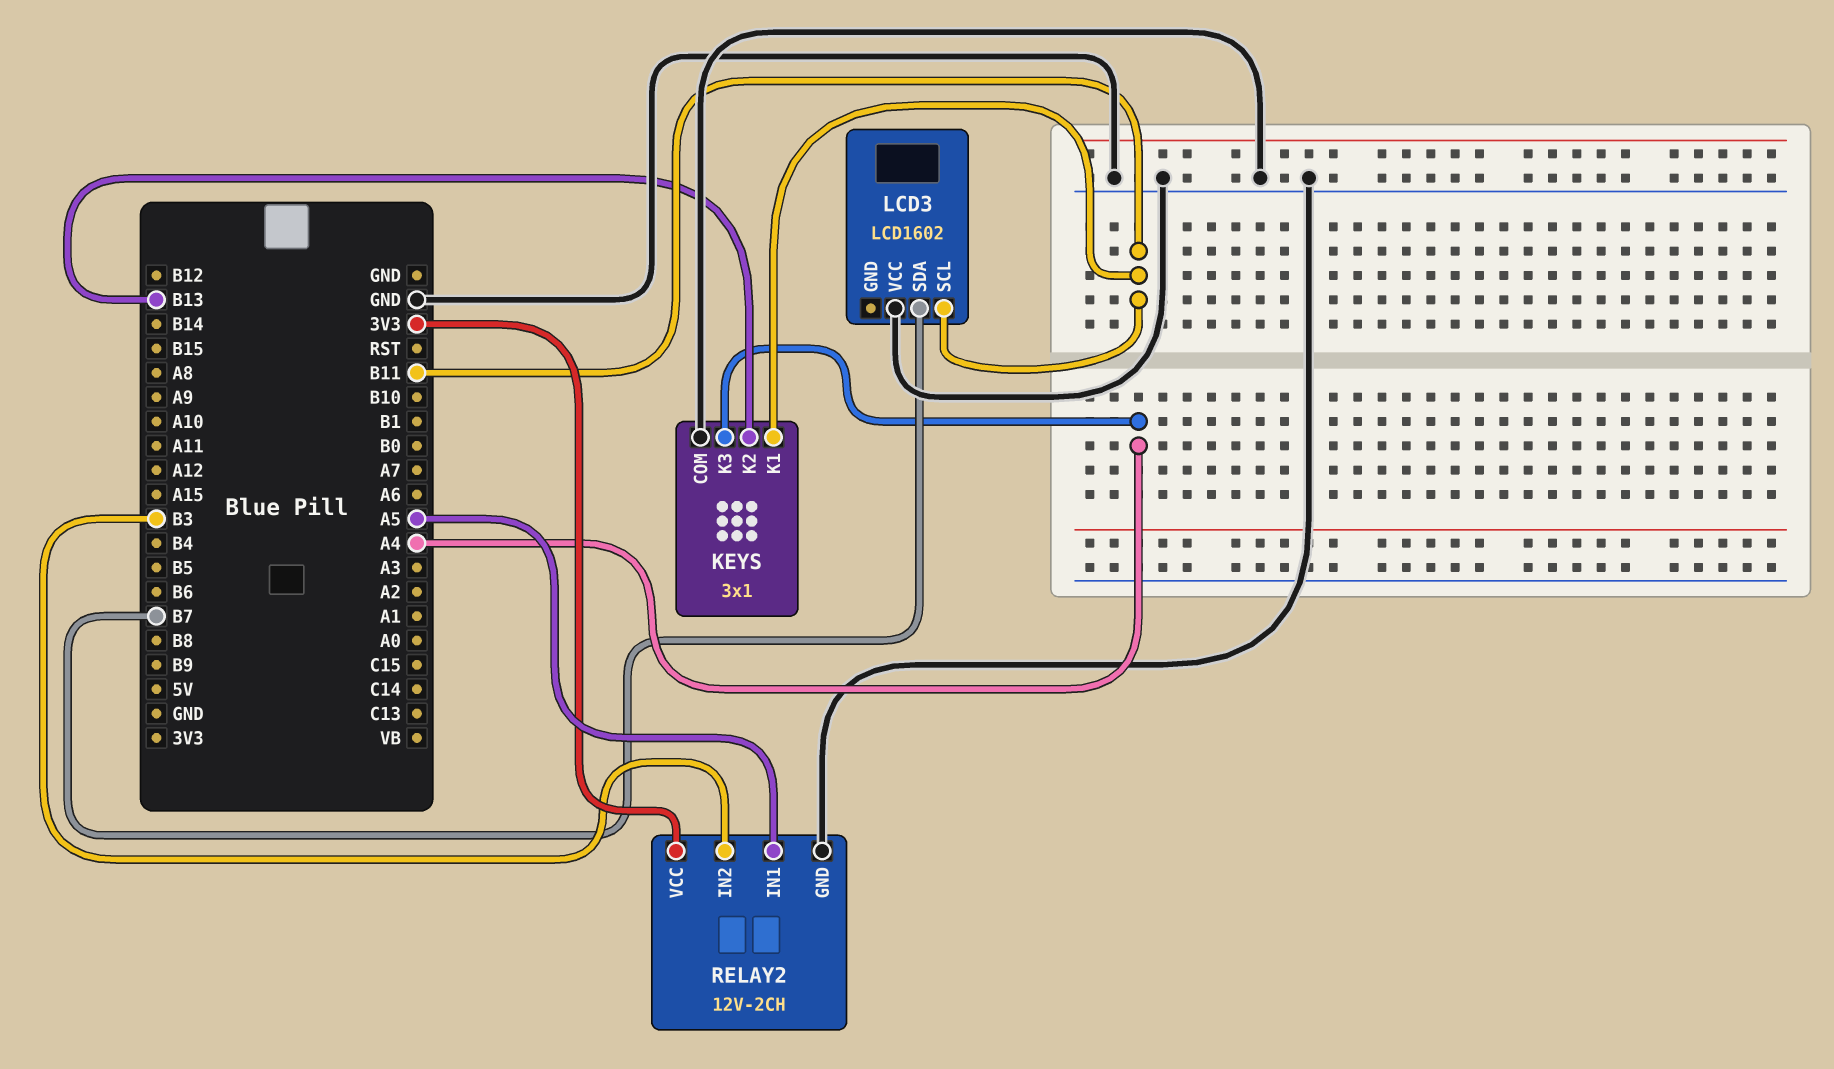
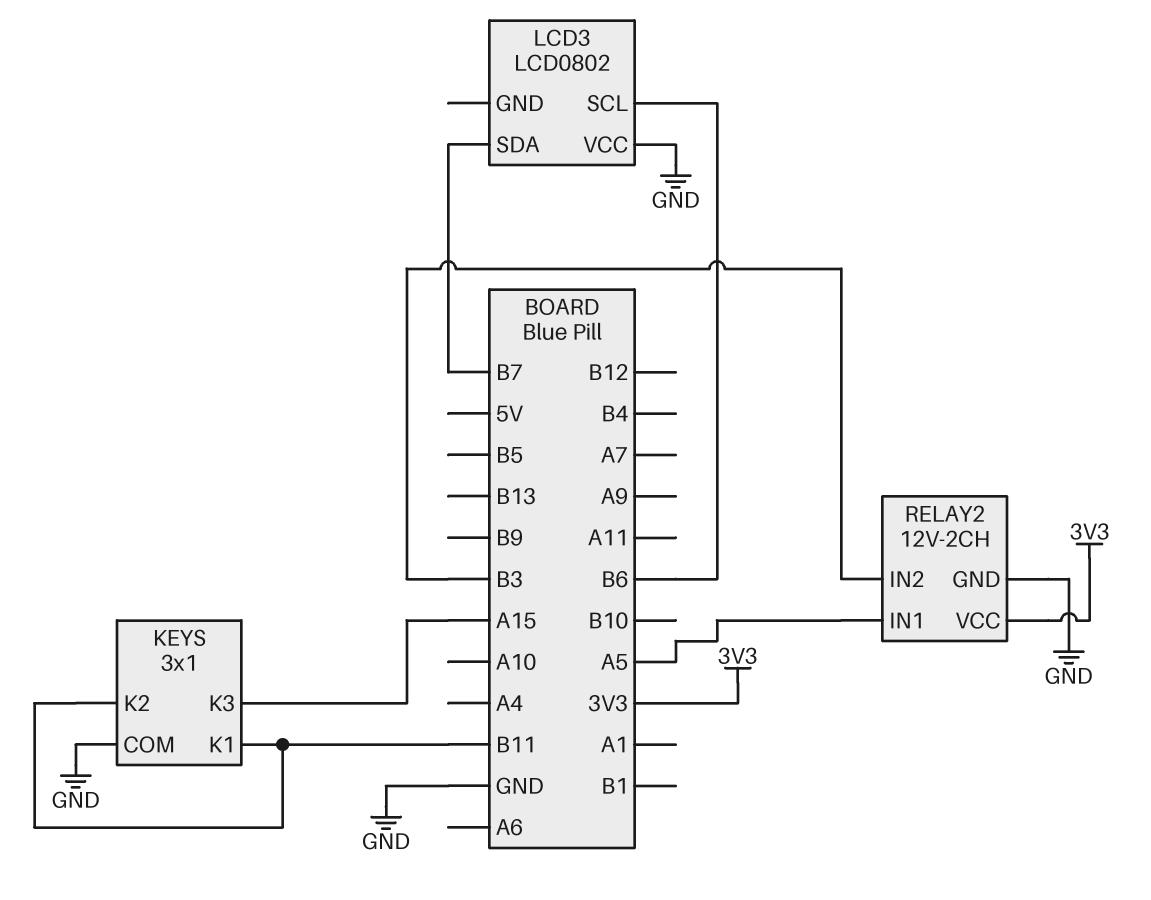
KEYS pin K2: B13 -> B11
KEYS pin K3: A4 -> A15
LCD3: LCD1602 -> LCD0802
LCD3 pin SCL: B11 -> B6

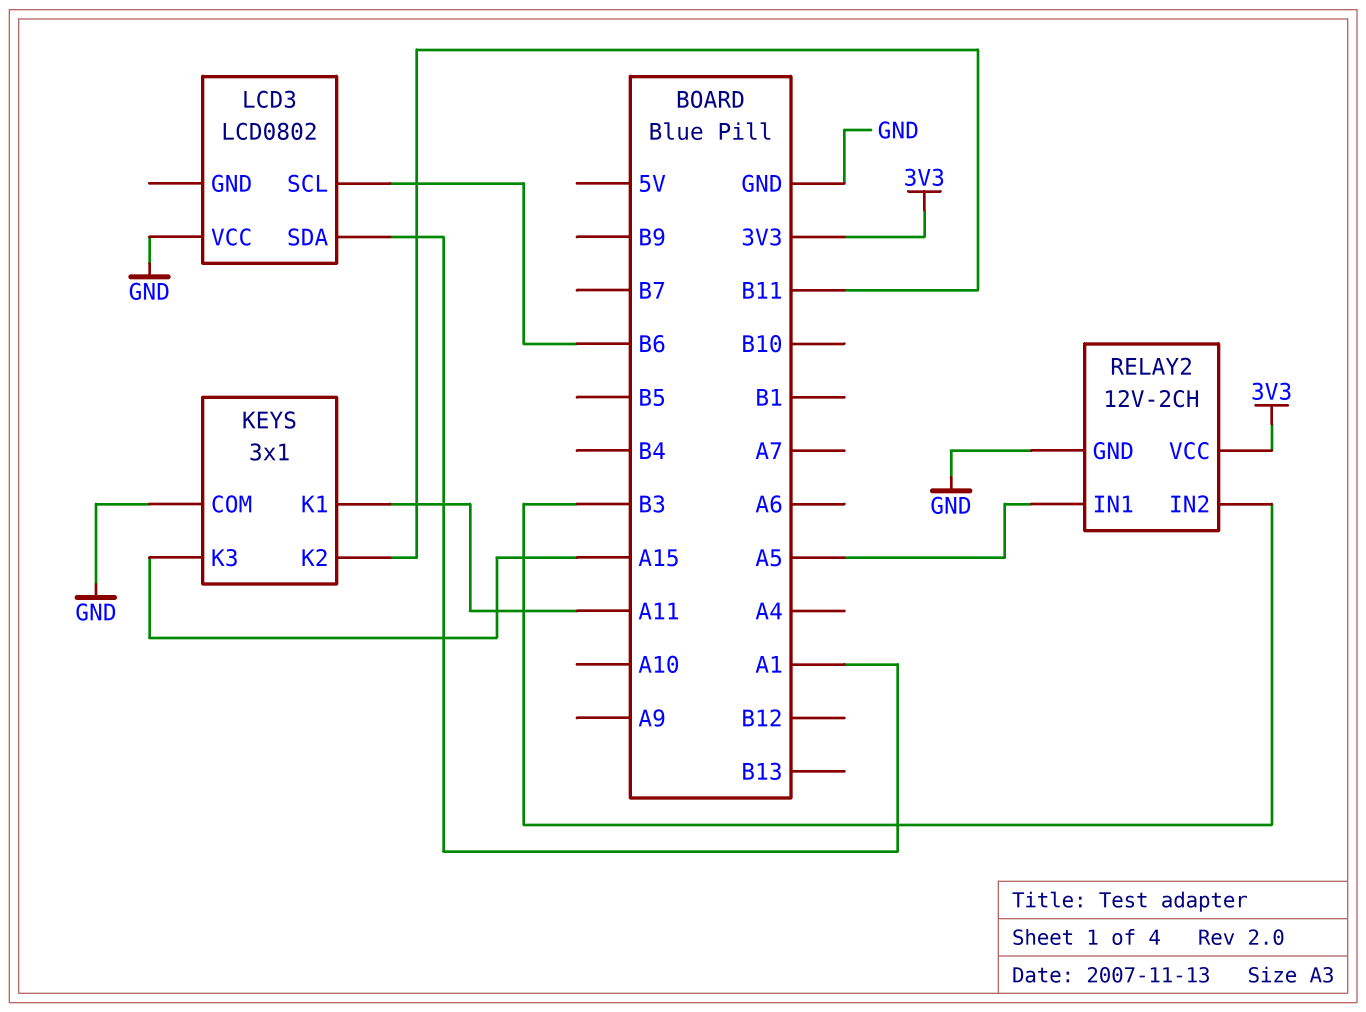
KEYS pin K1: B11 -> A11
LCD3 pin SDA: B7 -> A1

